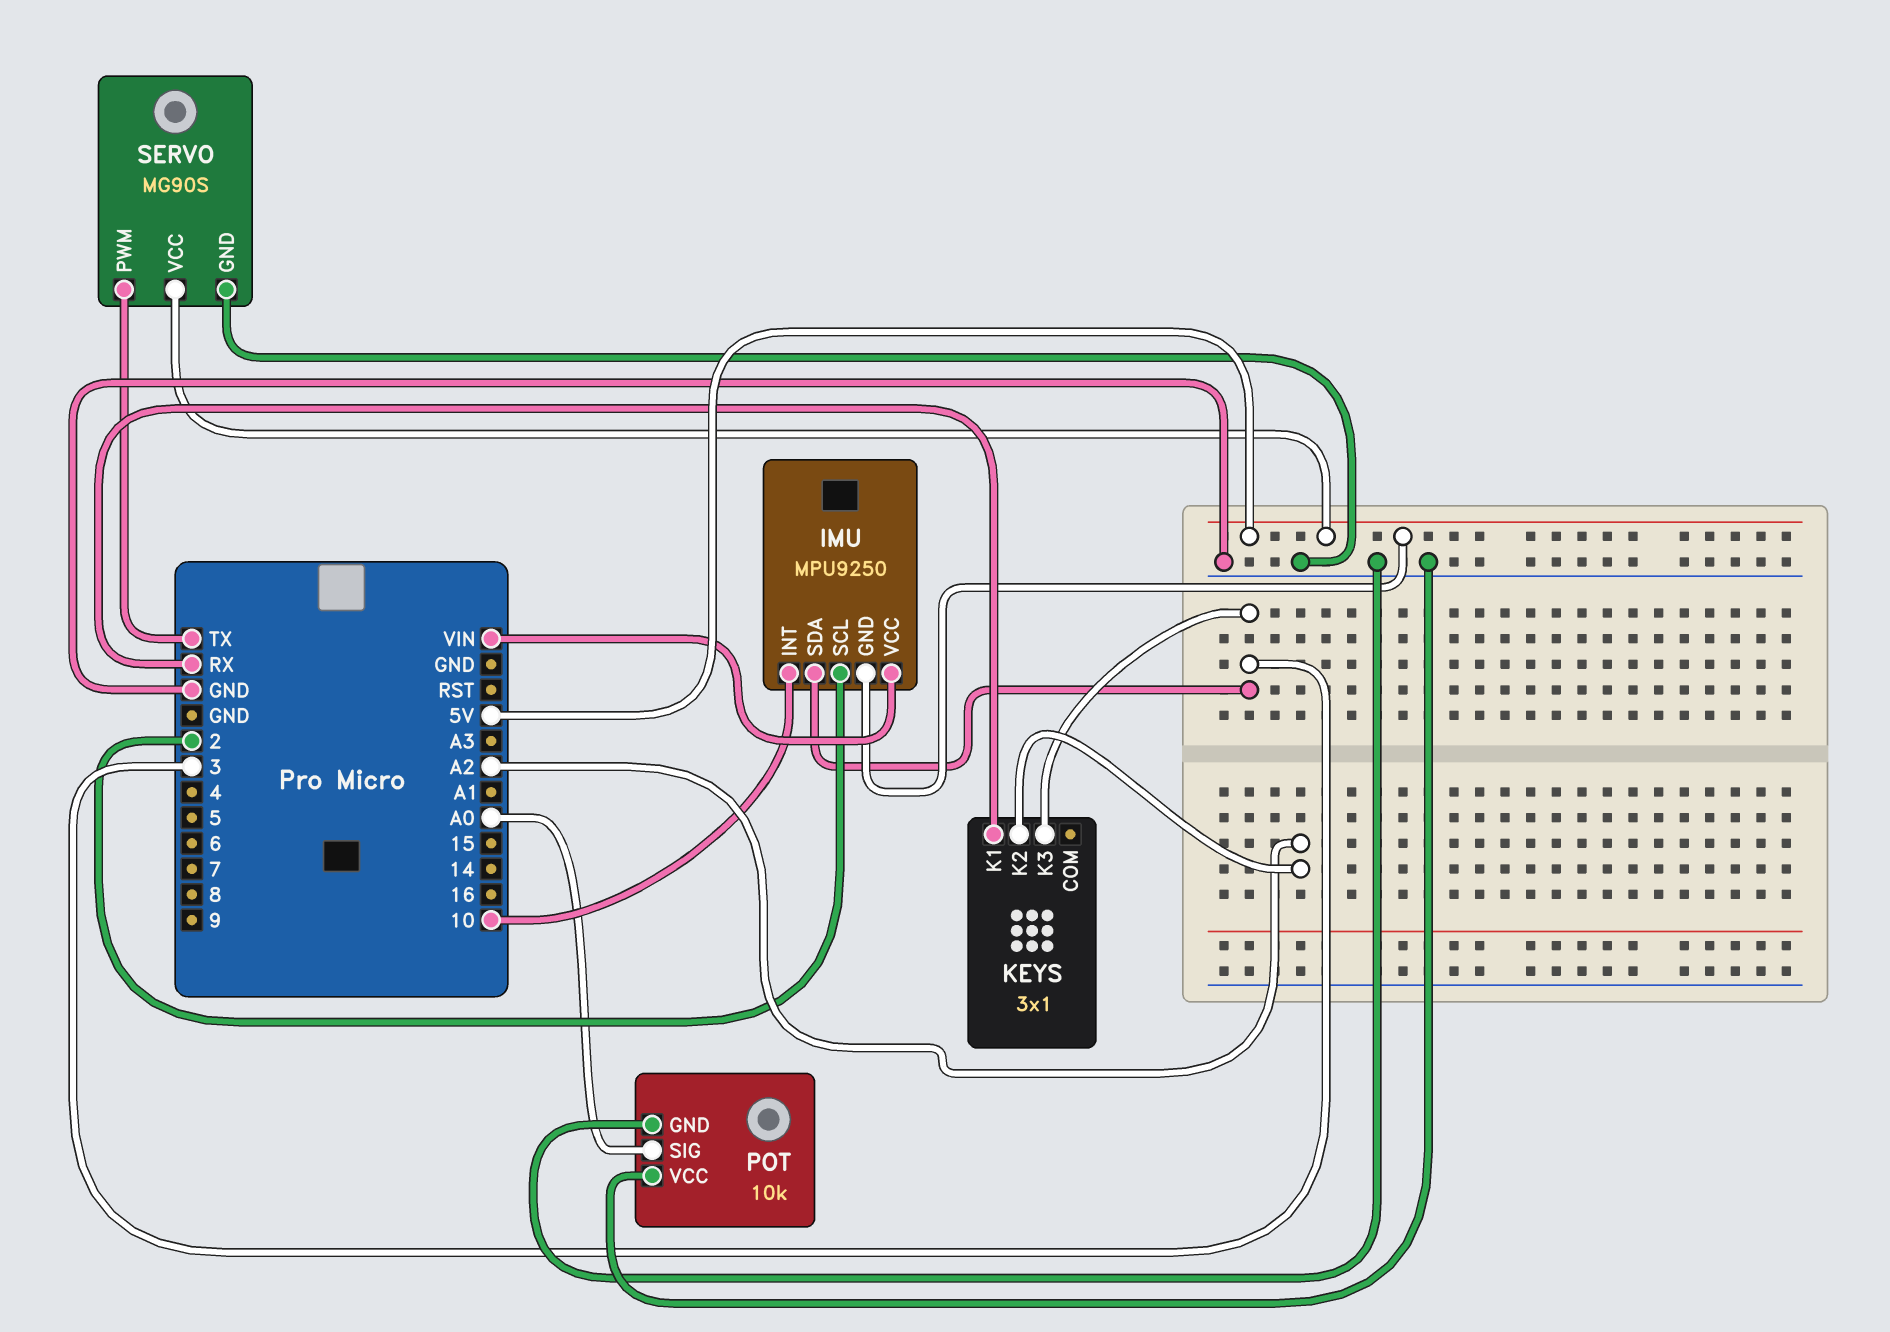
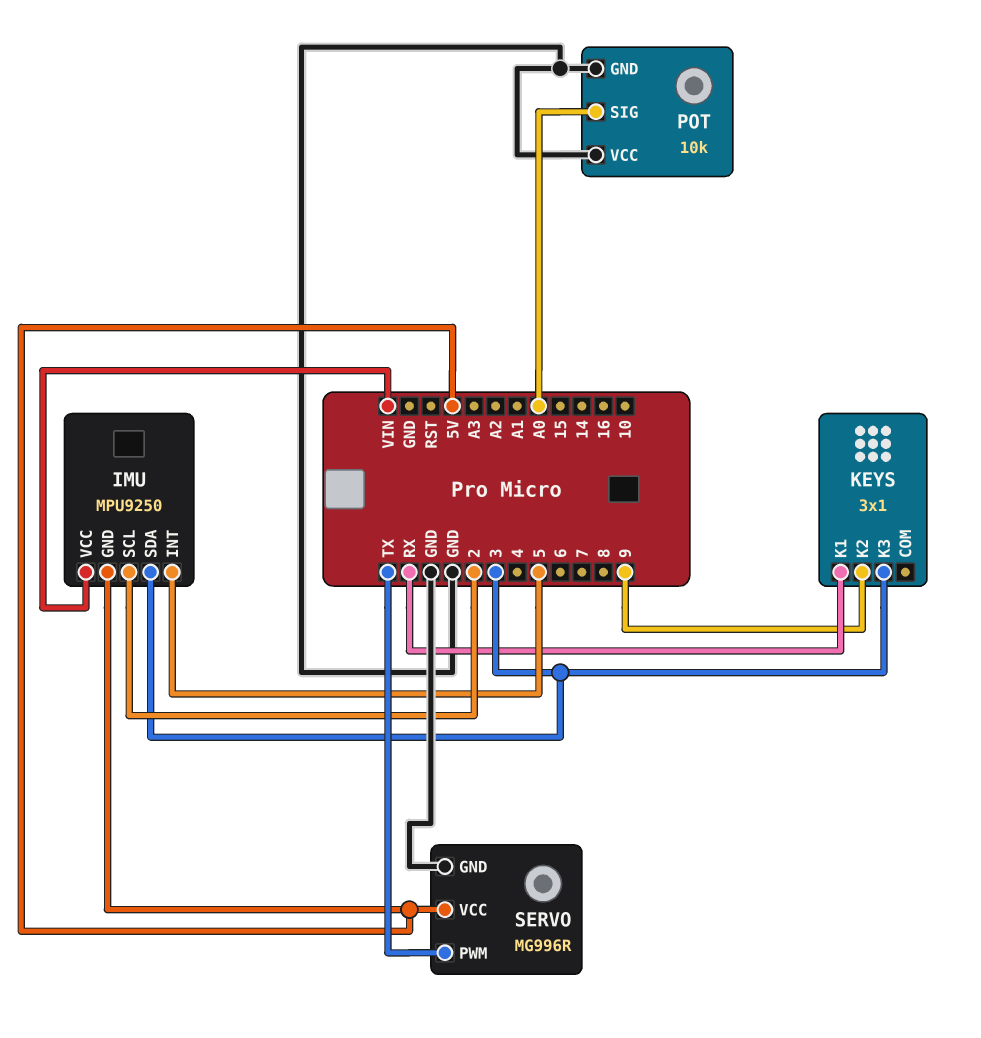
IMU pin INT: 10 -> 5
KEYS pin K2: A2 -> 9
SERVO: MG90S -> MG996R

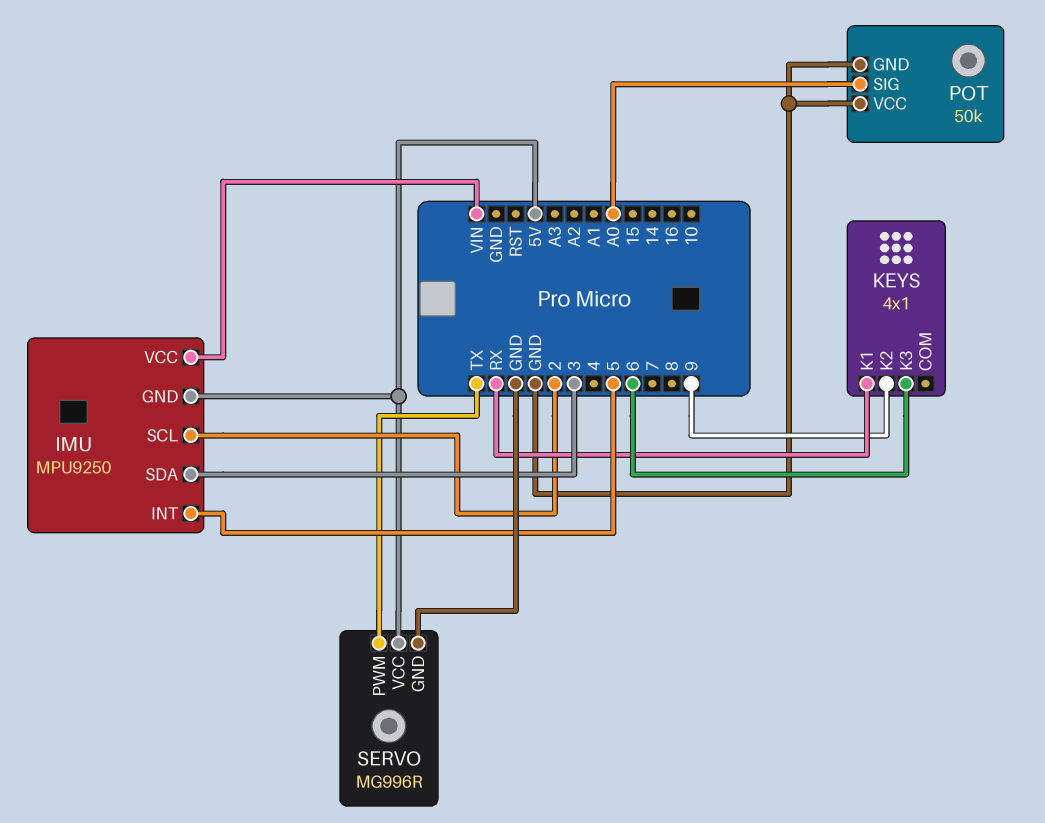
KEYS: 3x1 -> 4x1
KEYS pin K3: 3 -> 6
POT: 10k -> 50k

